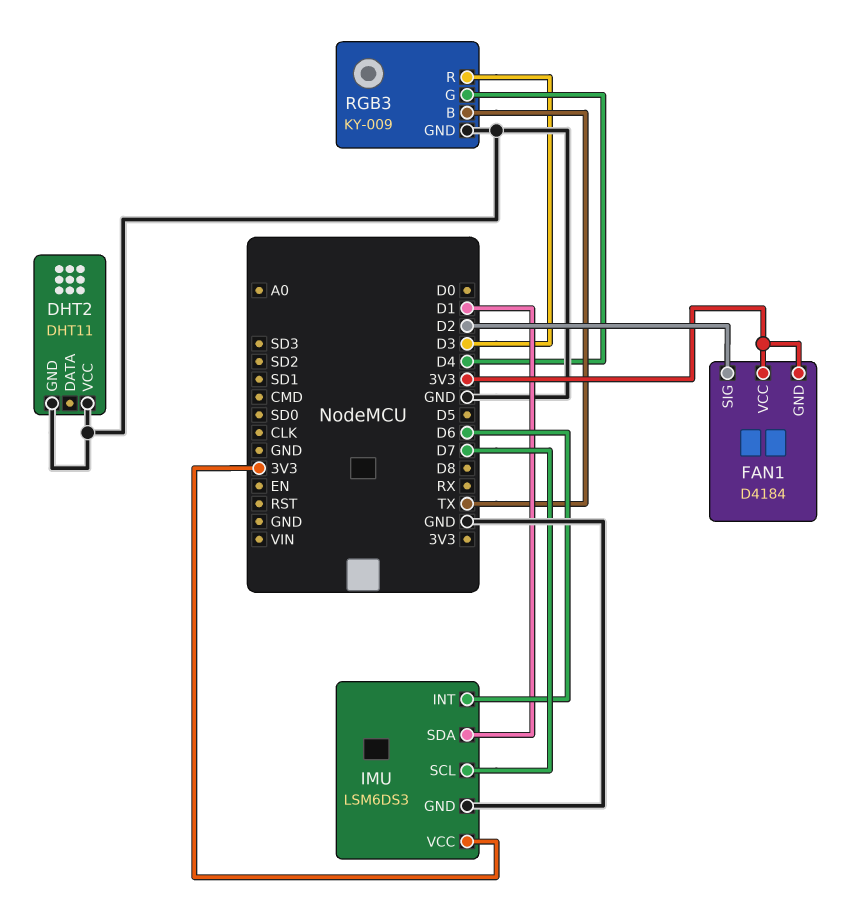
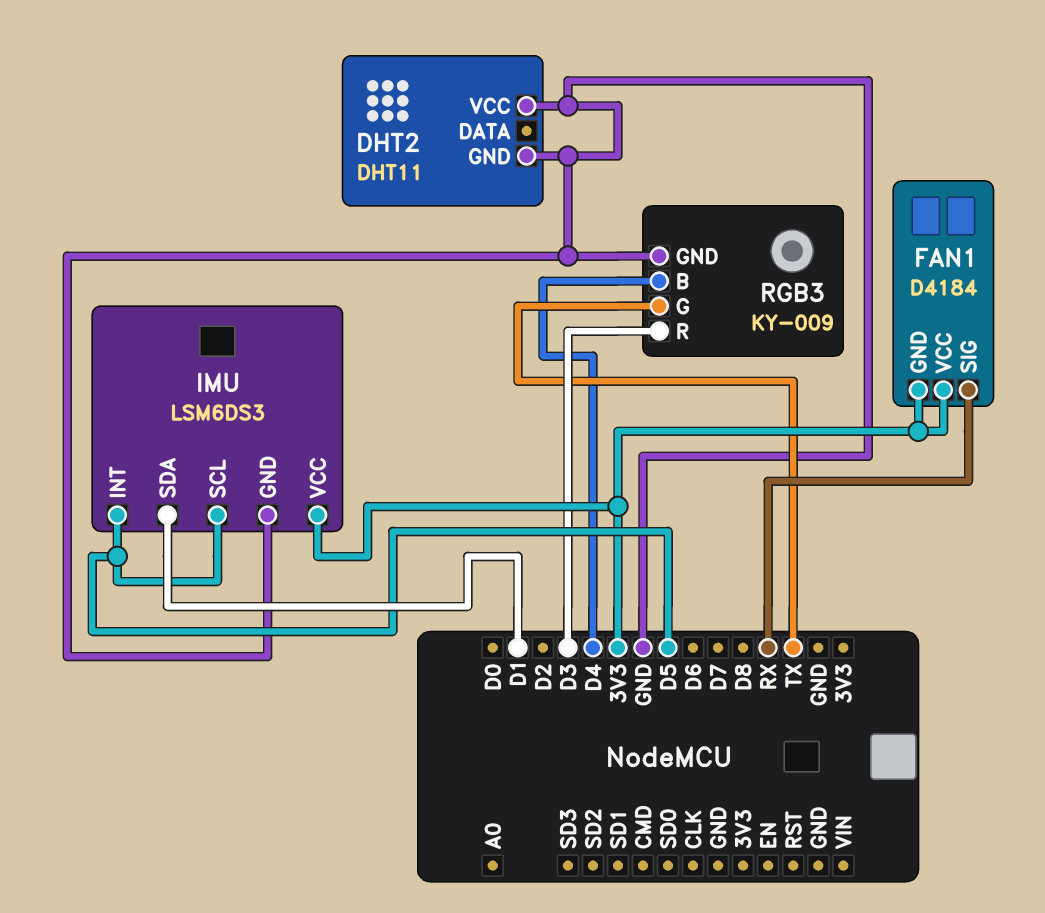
FAN1 pin SIG: D2 -> RX
IMU pin INT: D6 -> D5
IMU pin SCL: D7 -> D5
RGB3 pin B: TX -> D4
RGB3 pin G: D4 -> TX

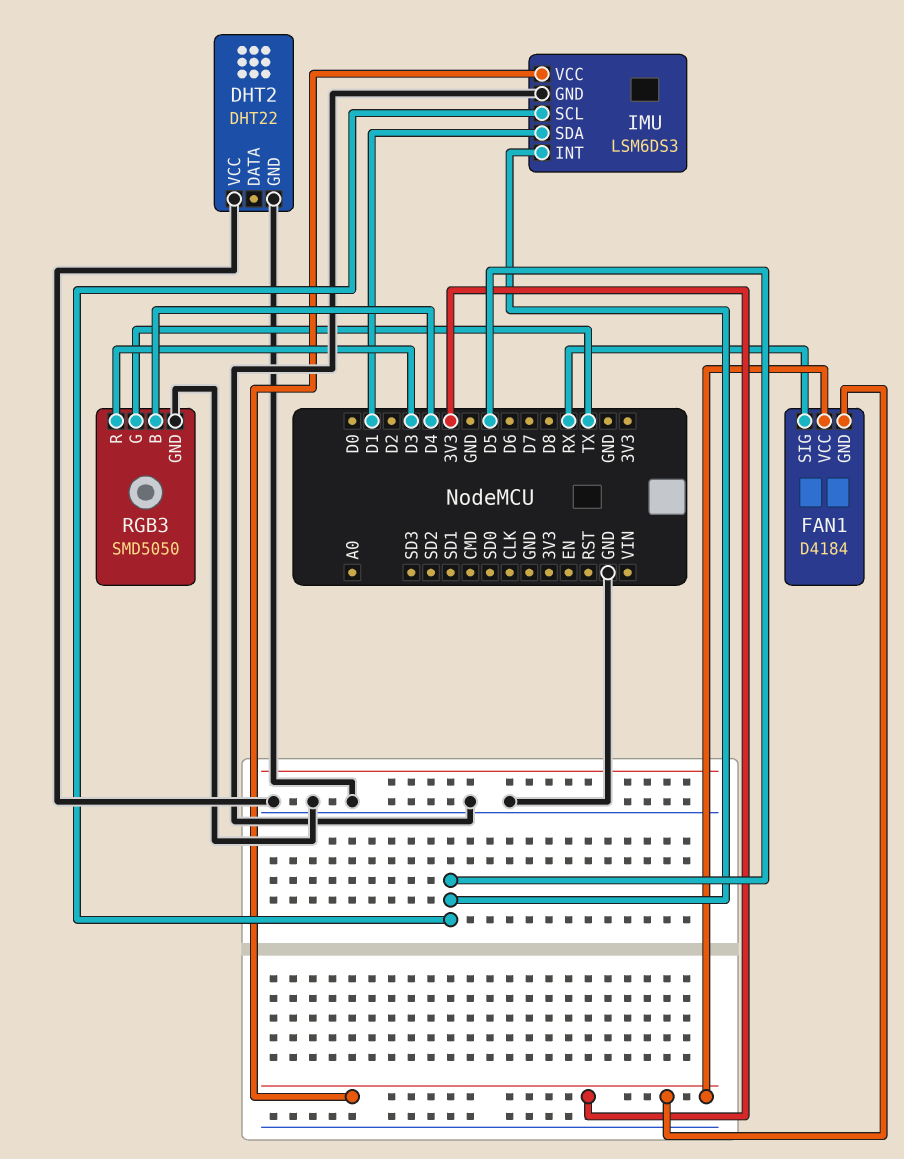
DHT2: DHT11 -> DHT22
RGB3: KY-009 -> SMD5050

